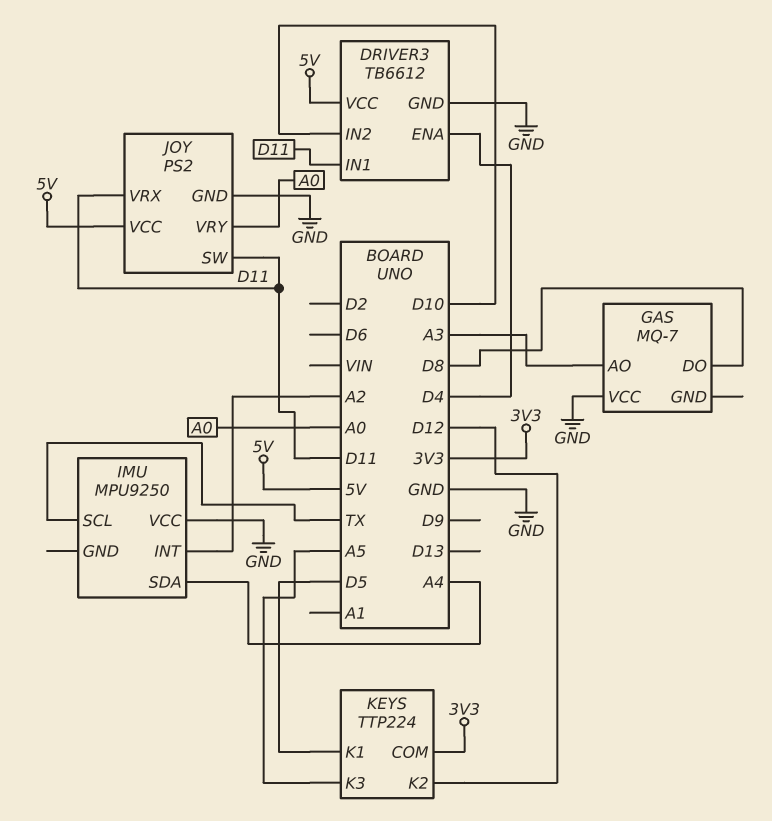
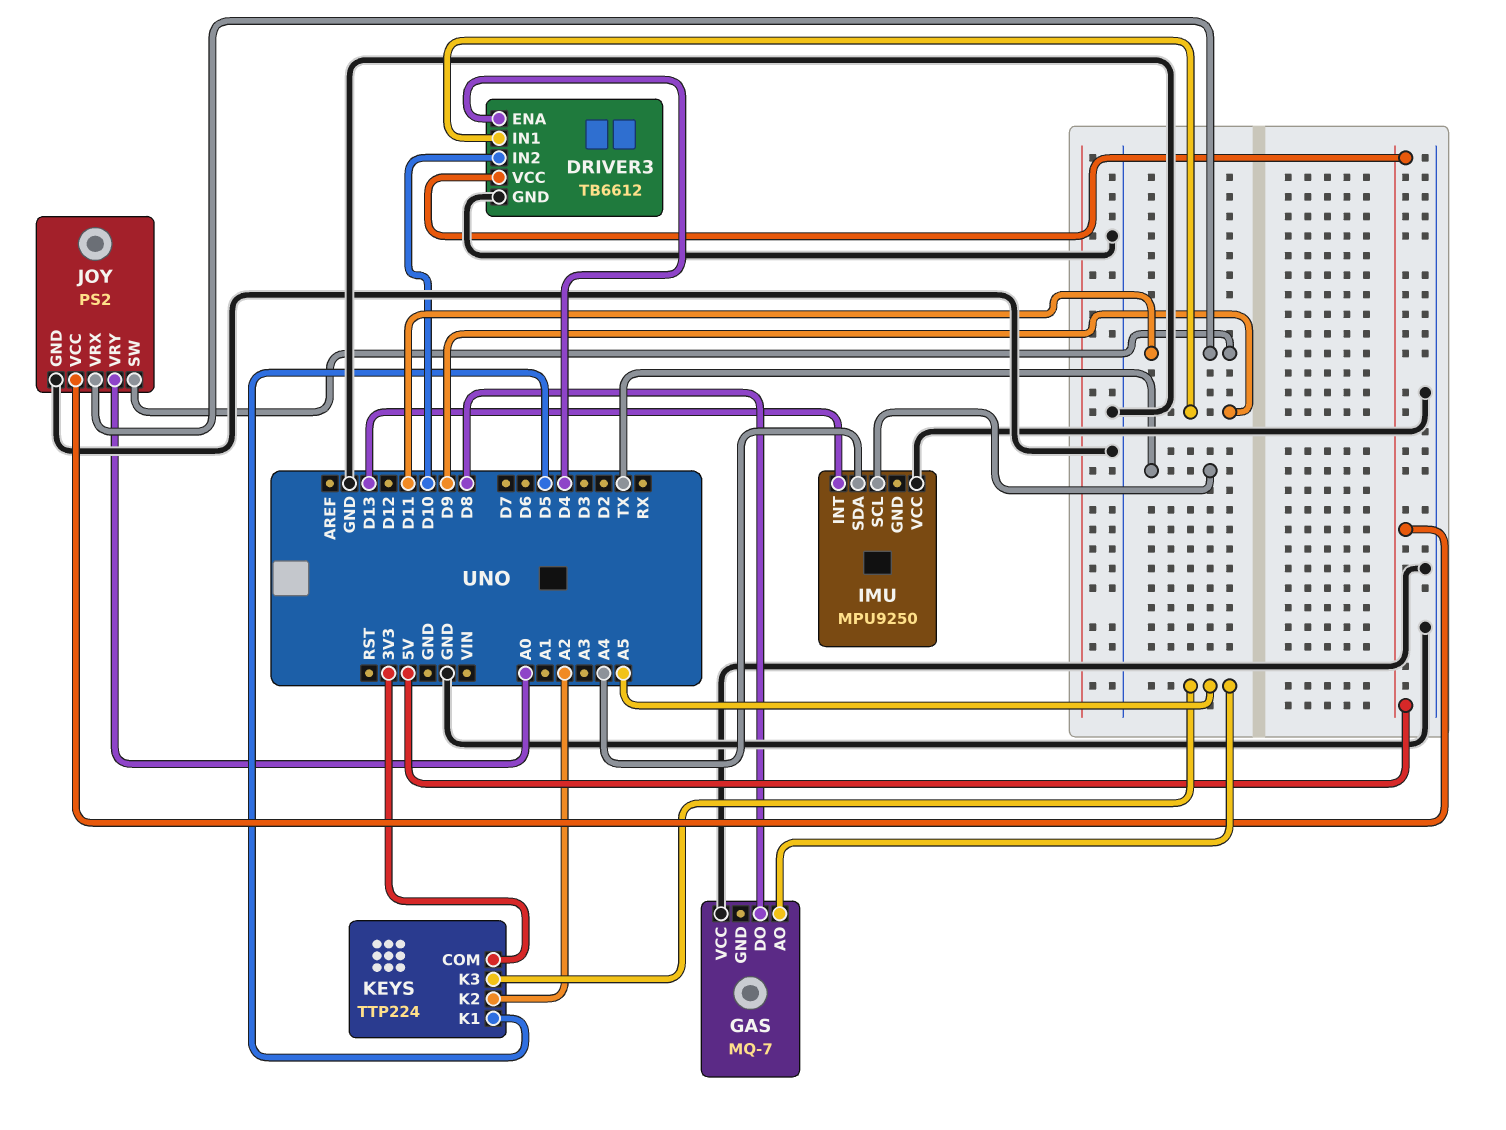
DRIVER3 pin IN1: D11 -> D9
GAS pin AO: A3 -> A5
IMU pin INT: A2 -> D13
KEYS pin K2: D12 -> A2

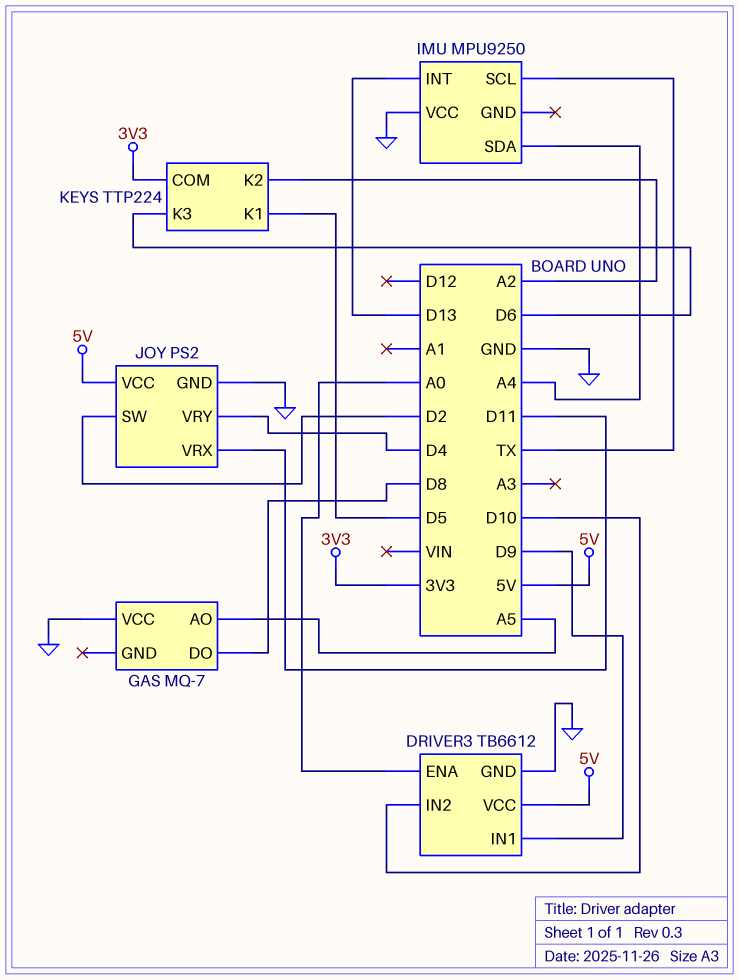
DRIVER3 pin ENA: D4 -> A0
JOY pin SW: D11 -> D2
JOY pin VRY: A0 -> D4
KEYS pin K3: A5 -> D6

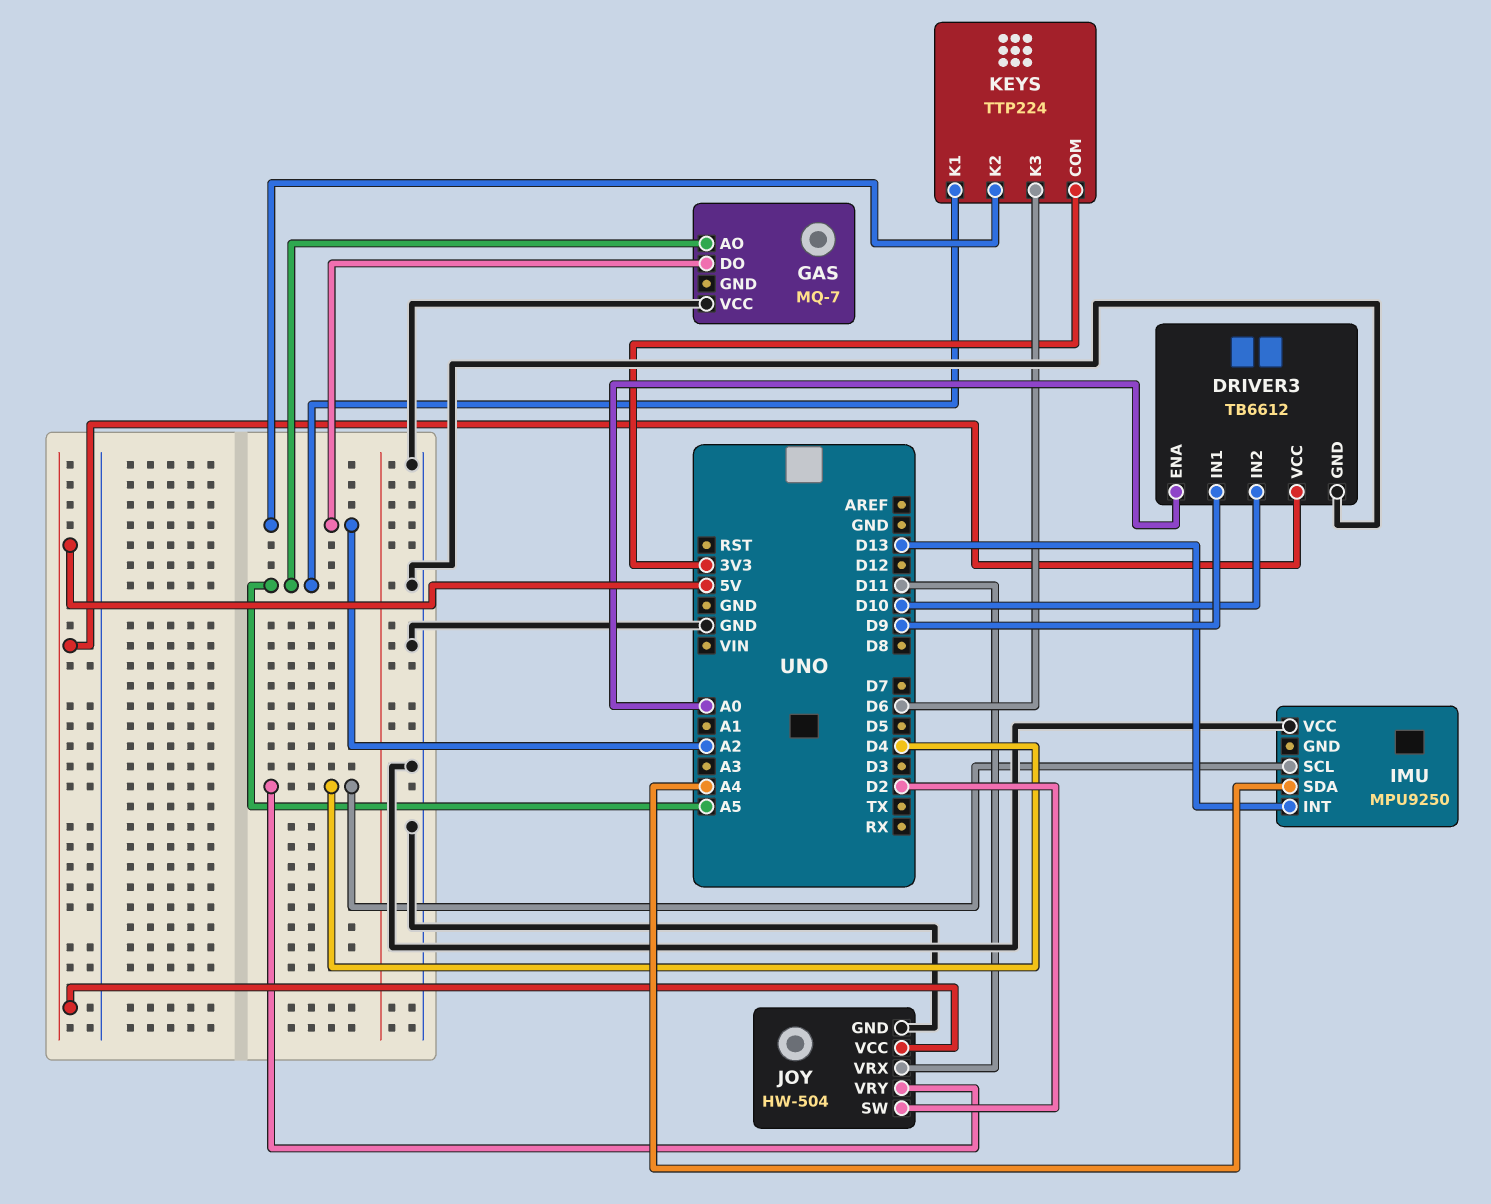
GAS pin DO: D8 -> A2
IMU pin SCL: TX -> D4
JOY: PS2 -> HW-504
KEYS pin K1: D5 -> A5

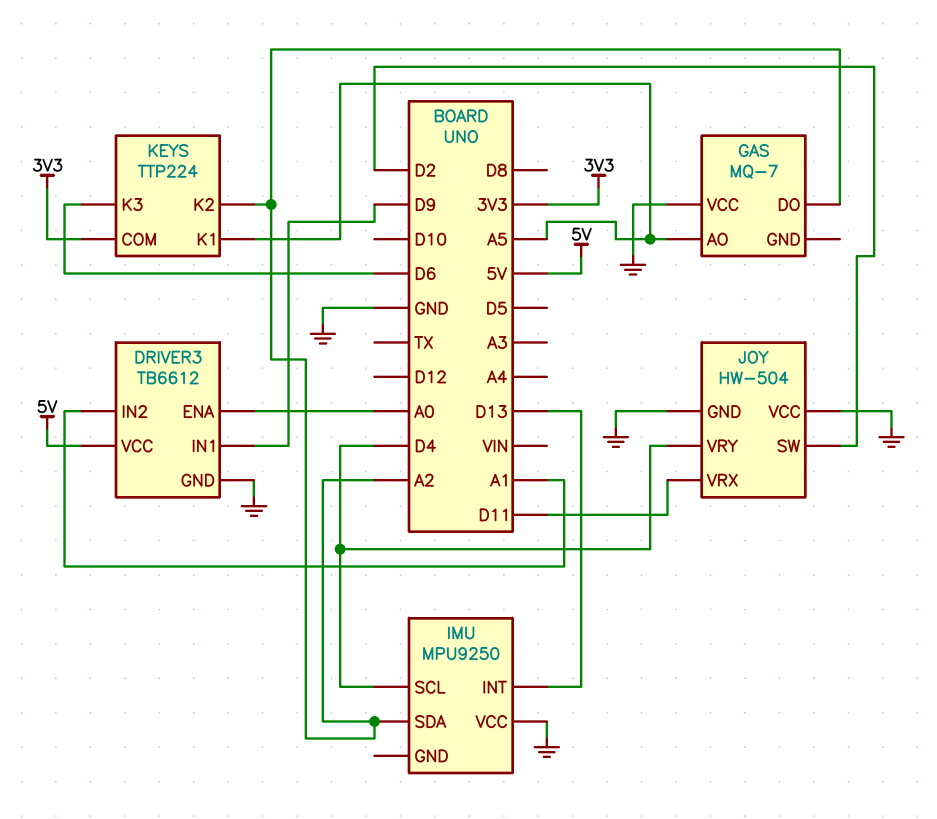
DRIVER3 pin IN2: D10 -> A1
IMU pin SDA: A4 -> A2
JOY pin VCC: 5V -> GND

